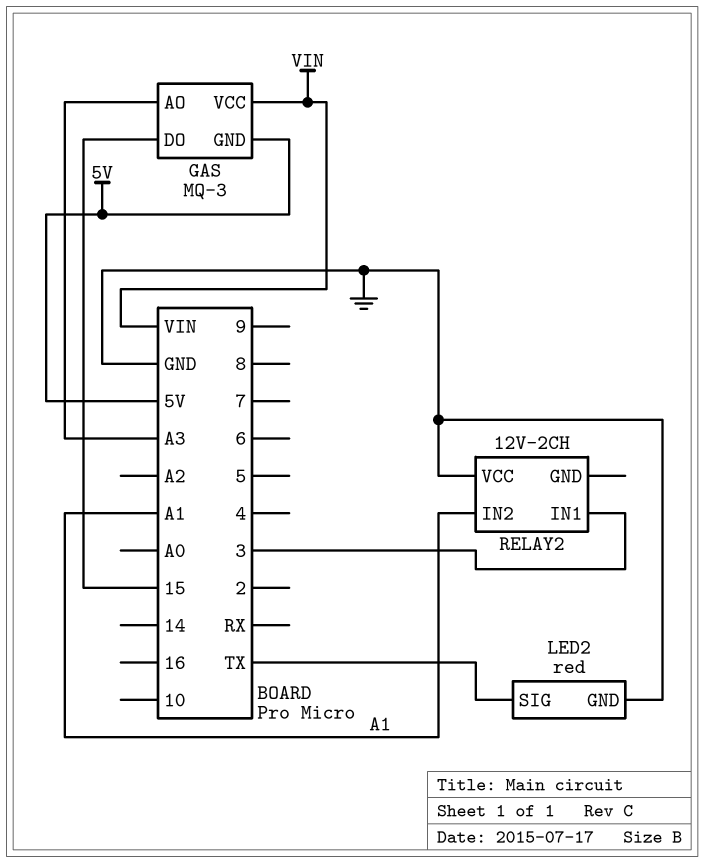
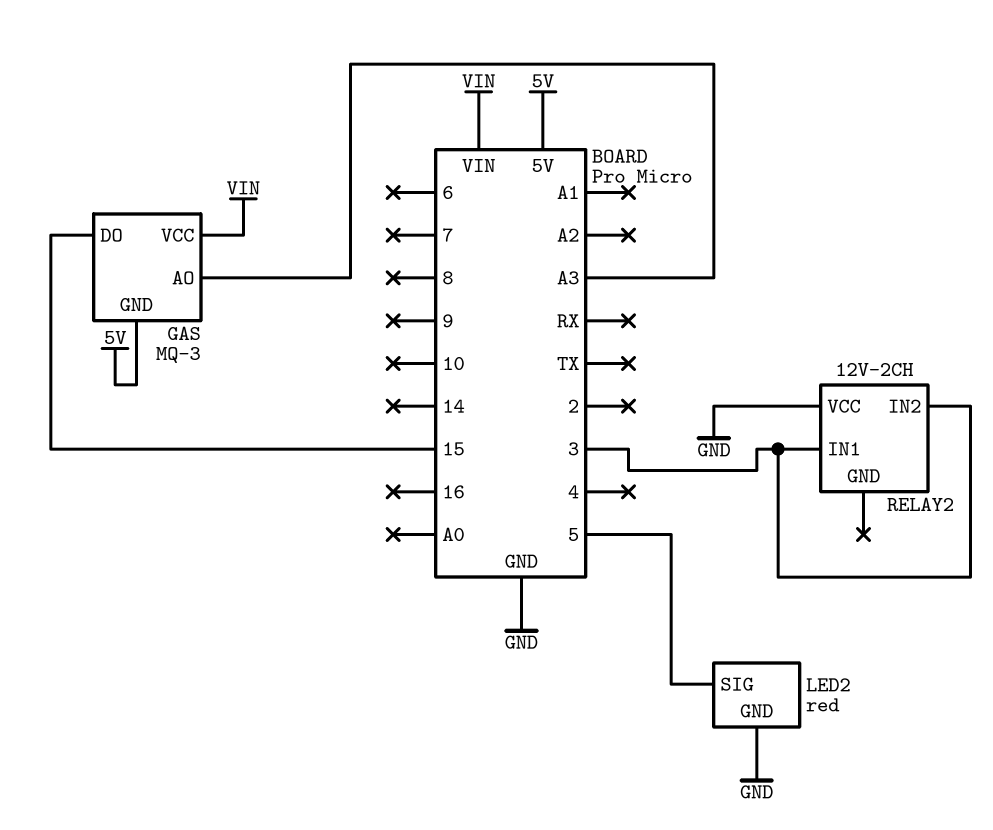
LED2 pin SIG: TX -> 5
RELAY2 pin IN2: A1 -> 3

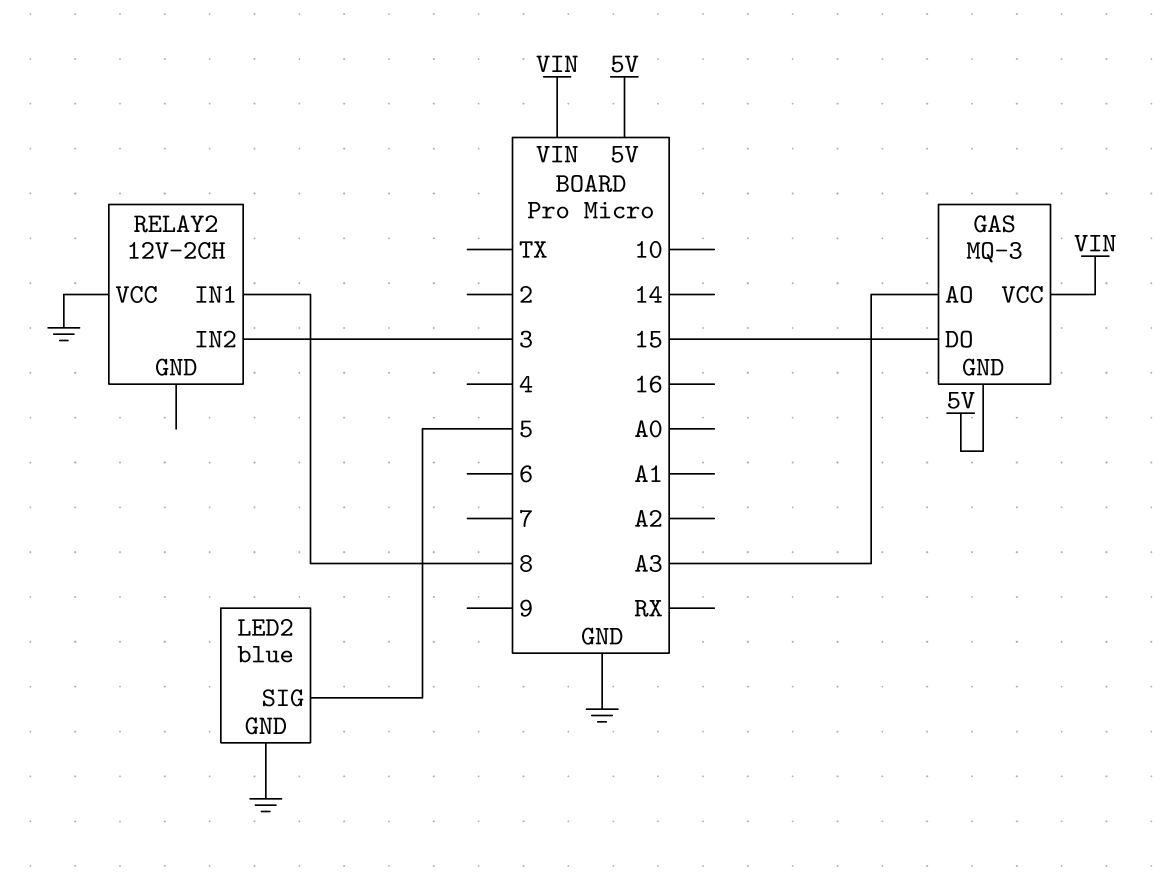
LED2: red -> blue
RELAY2 pin IN1: 3 -> 8

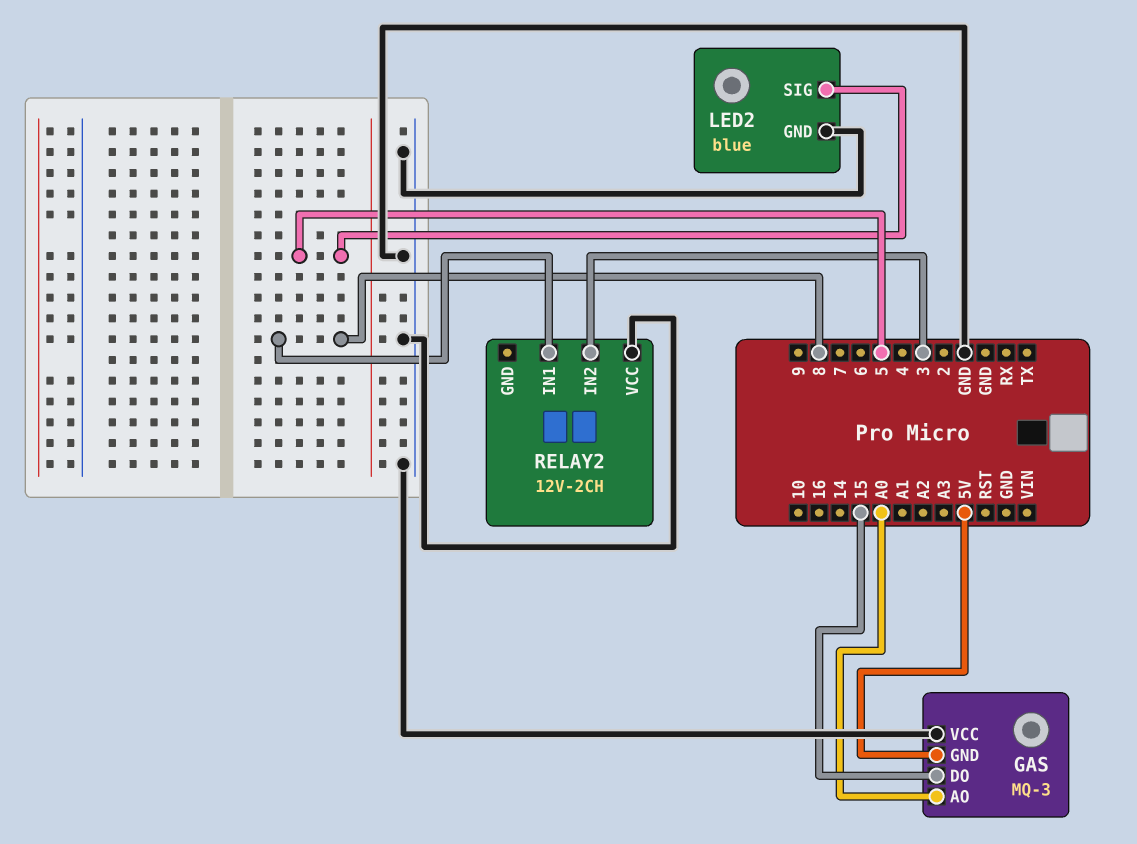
GAS pin AO: A3 -> A0
GAS pin VCC: VIN -> GND

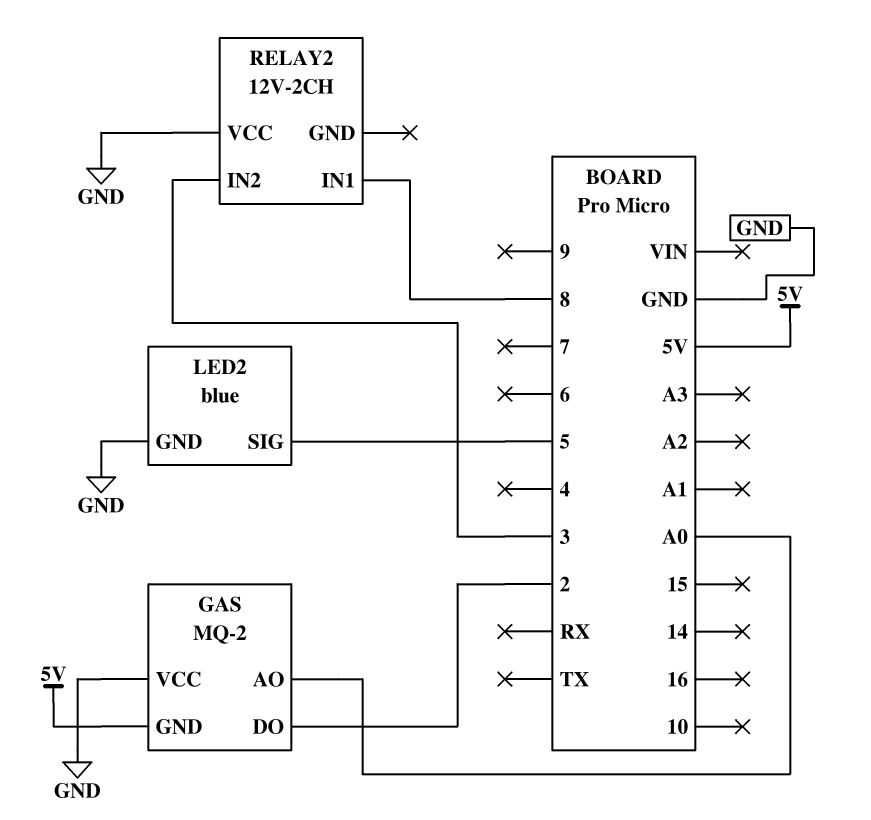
GAS: MQ-3 -> MQ-2
GAS pin DO: 15 -> 2

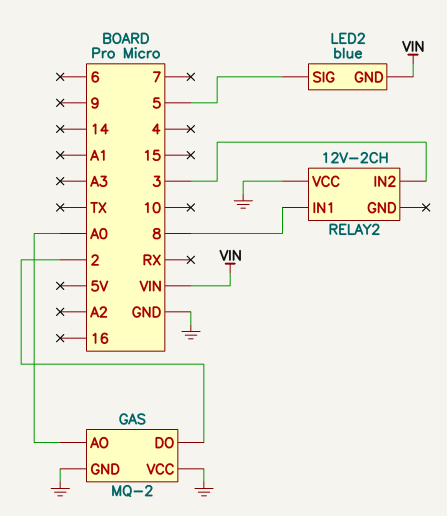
GAS pin GND: 5V -> GND
LED2 pin GND: GND -> VIN

